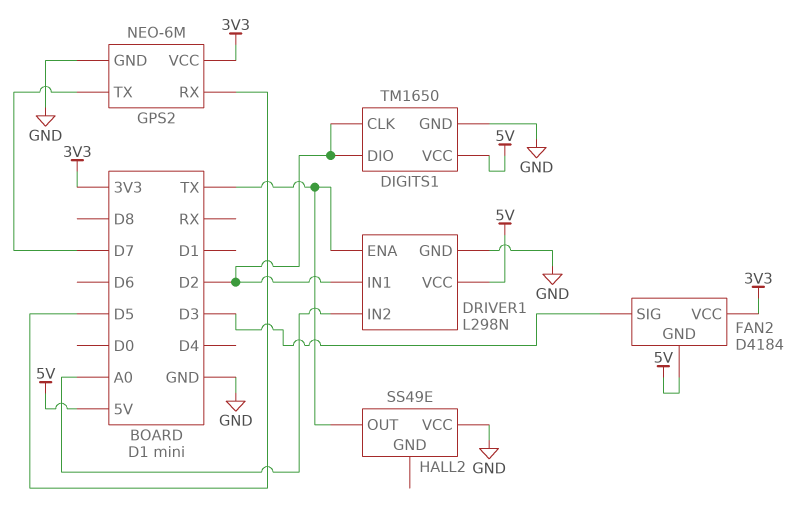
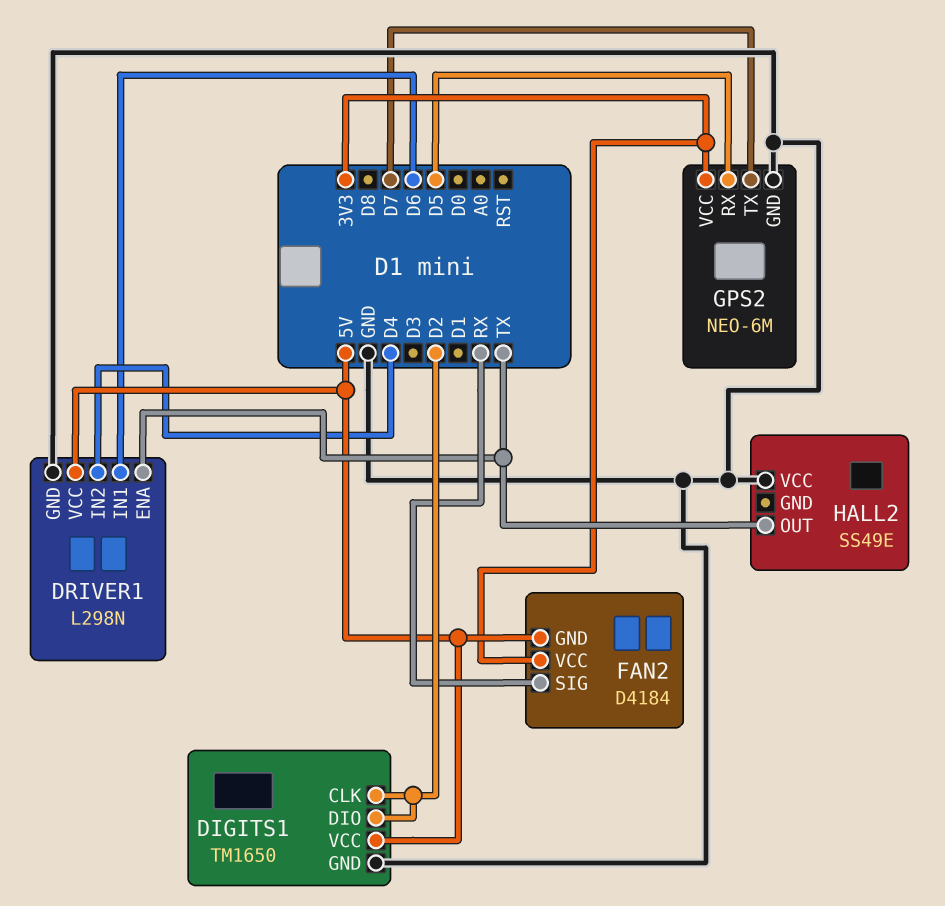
DRIVER1 pin IN1: D2 -> D6
DRIVER1 pin IN2: A0 -> D4
FAN2 pin SIG: D3 -> RX

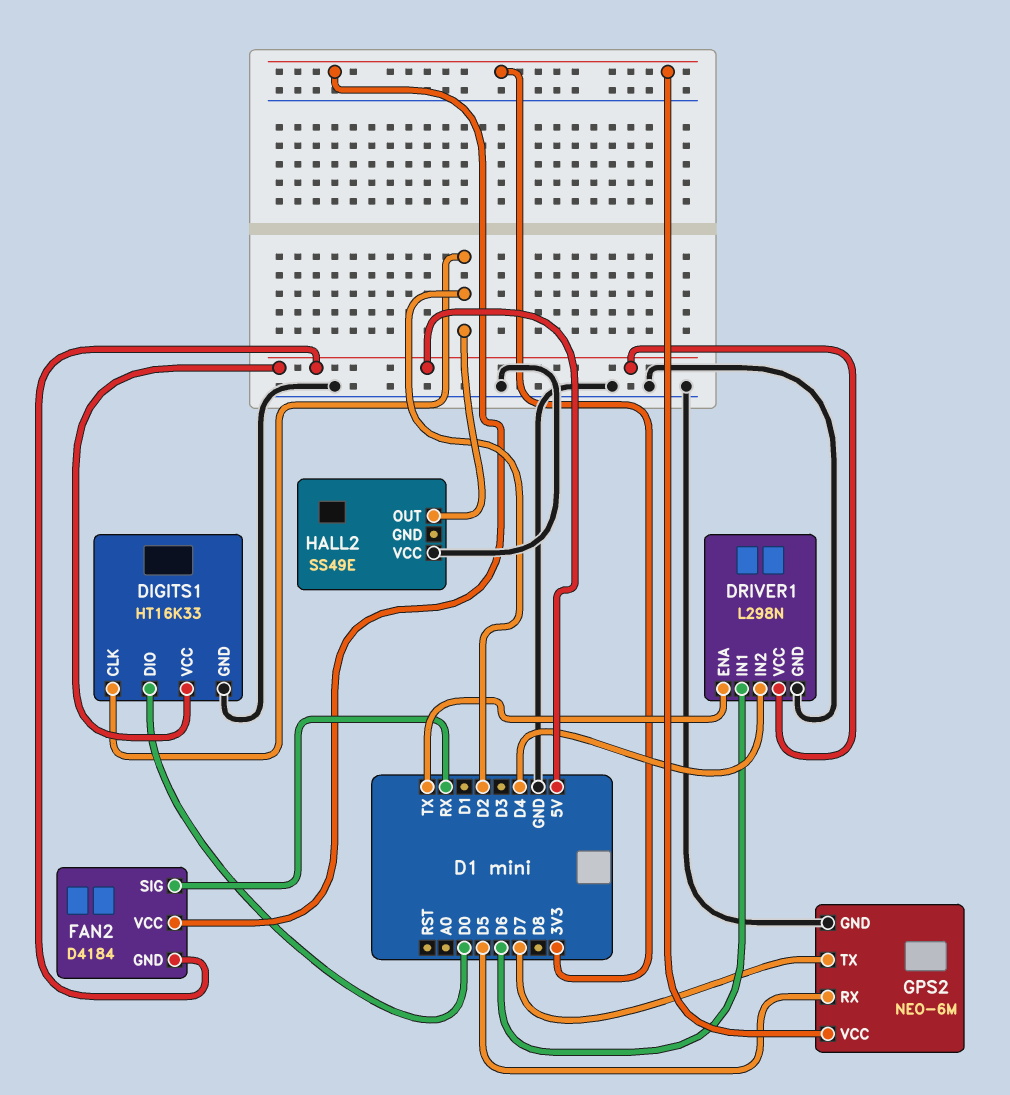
DIGITS1: TM1650 -> HT16K33
DIGITS1 pin DIO: D2 -> D0
HALL2 pin OUT: TX -> D2

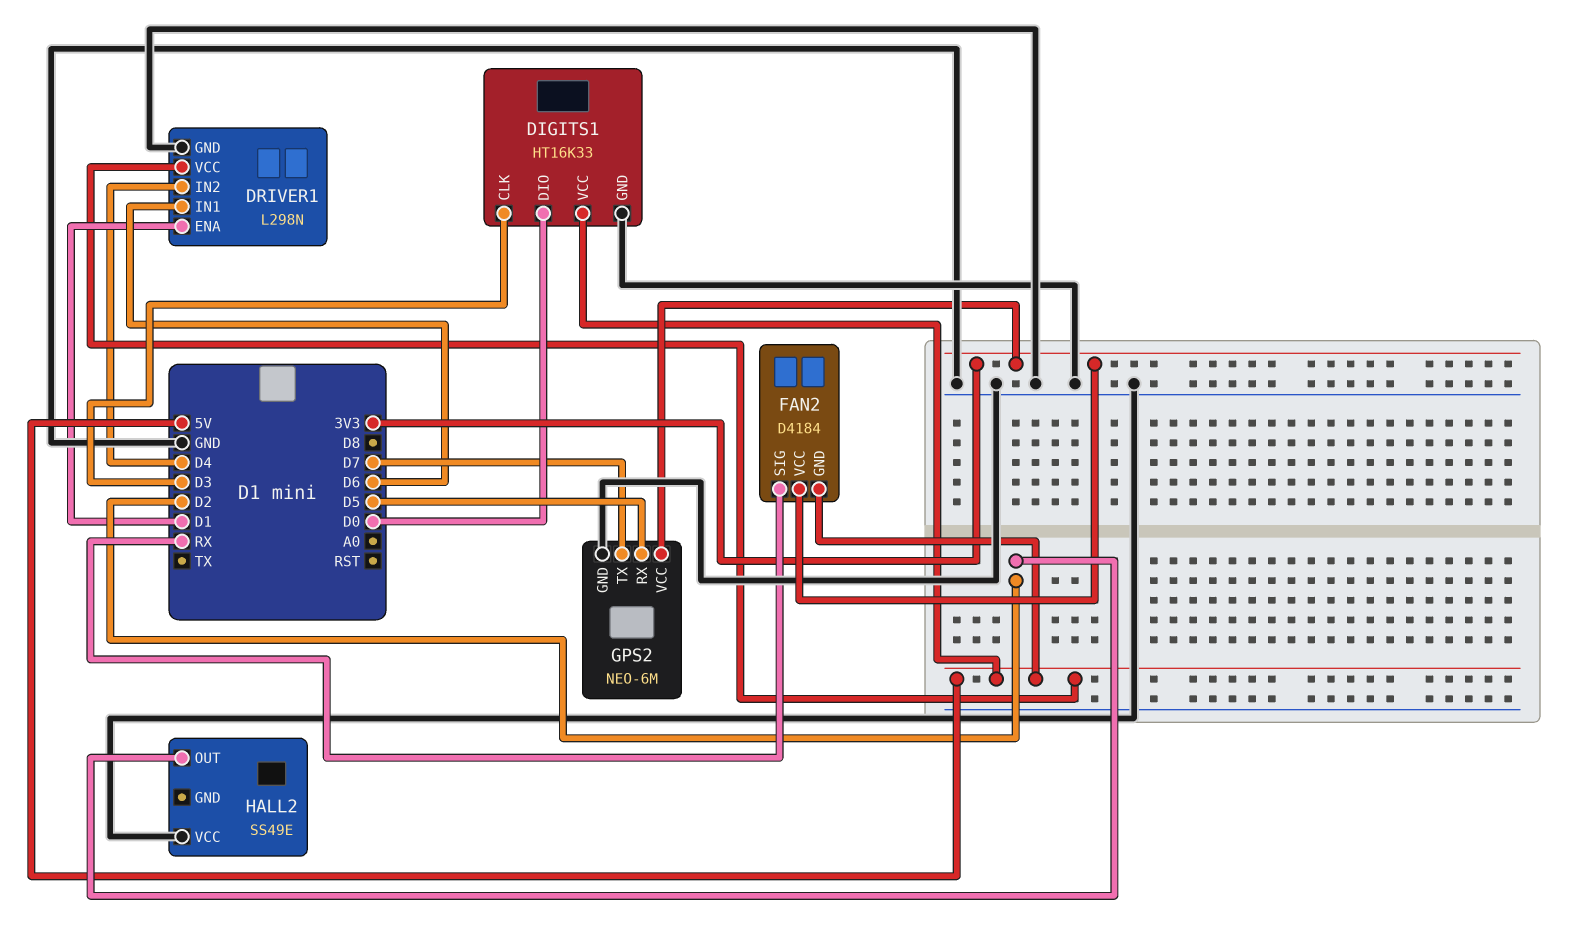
DIGITS1 pin CLK: D2 -> D3
DRIVER1 pin ENA: TX -> D1

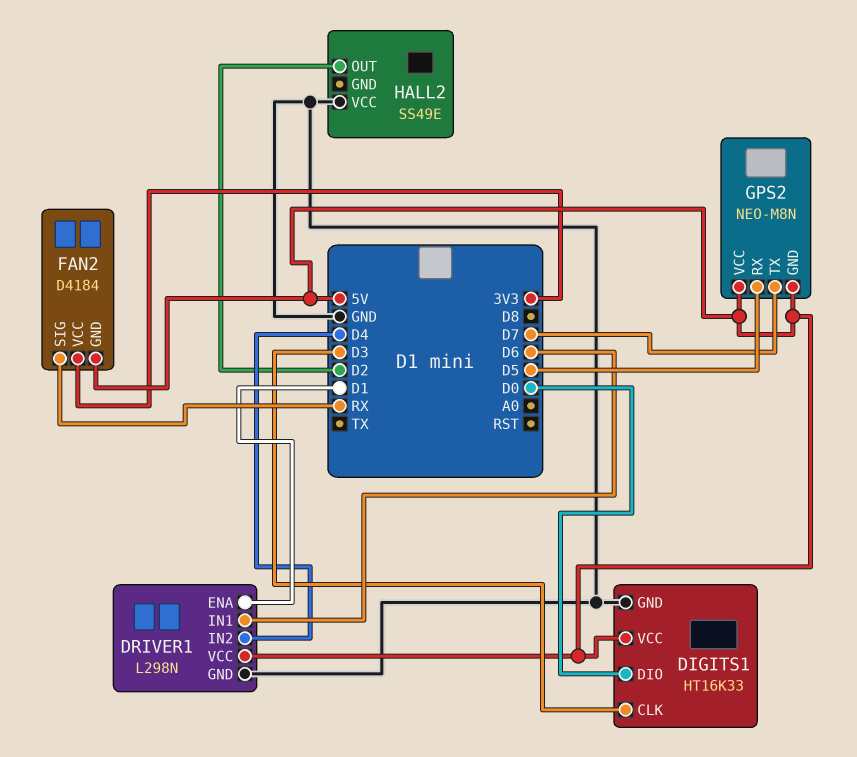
GPS2: NEO-6M -> NEO-M8N
GPS2 pin GND: GND -> 5V
GPS2 pin VCC: 3V3 -> 5V

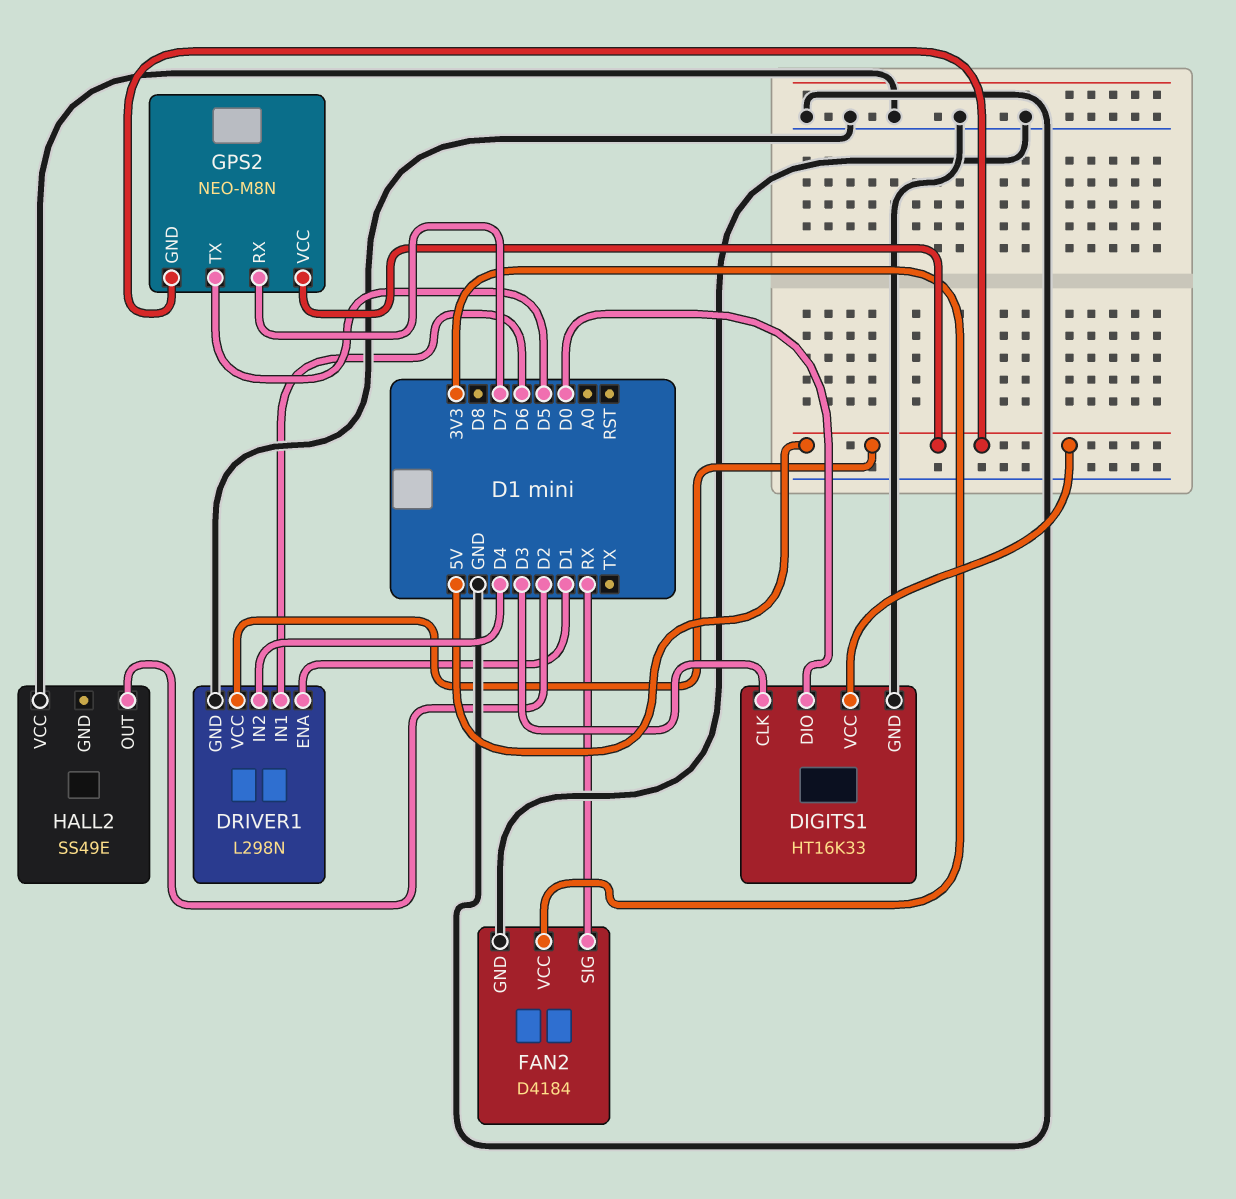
FAN2 pin GND: 5V -> GND
GPS2 pin RX: D5 -> D7
GPS2 pin TX: D7 -> D5

